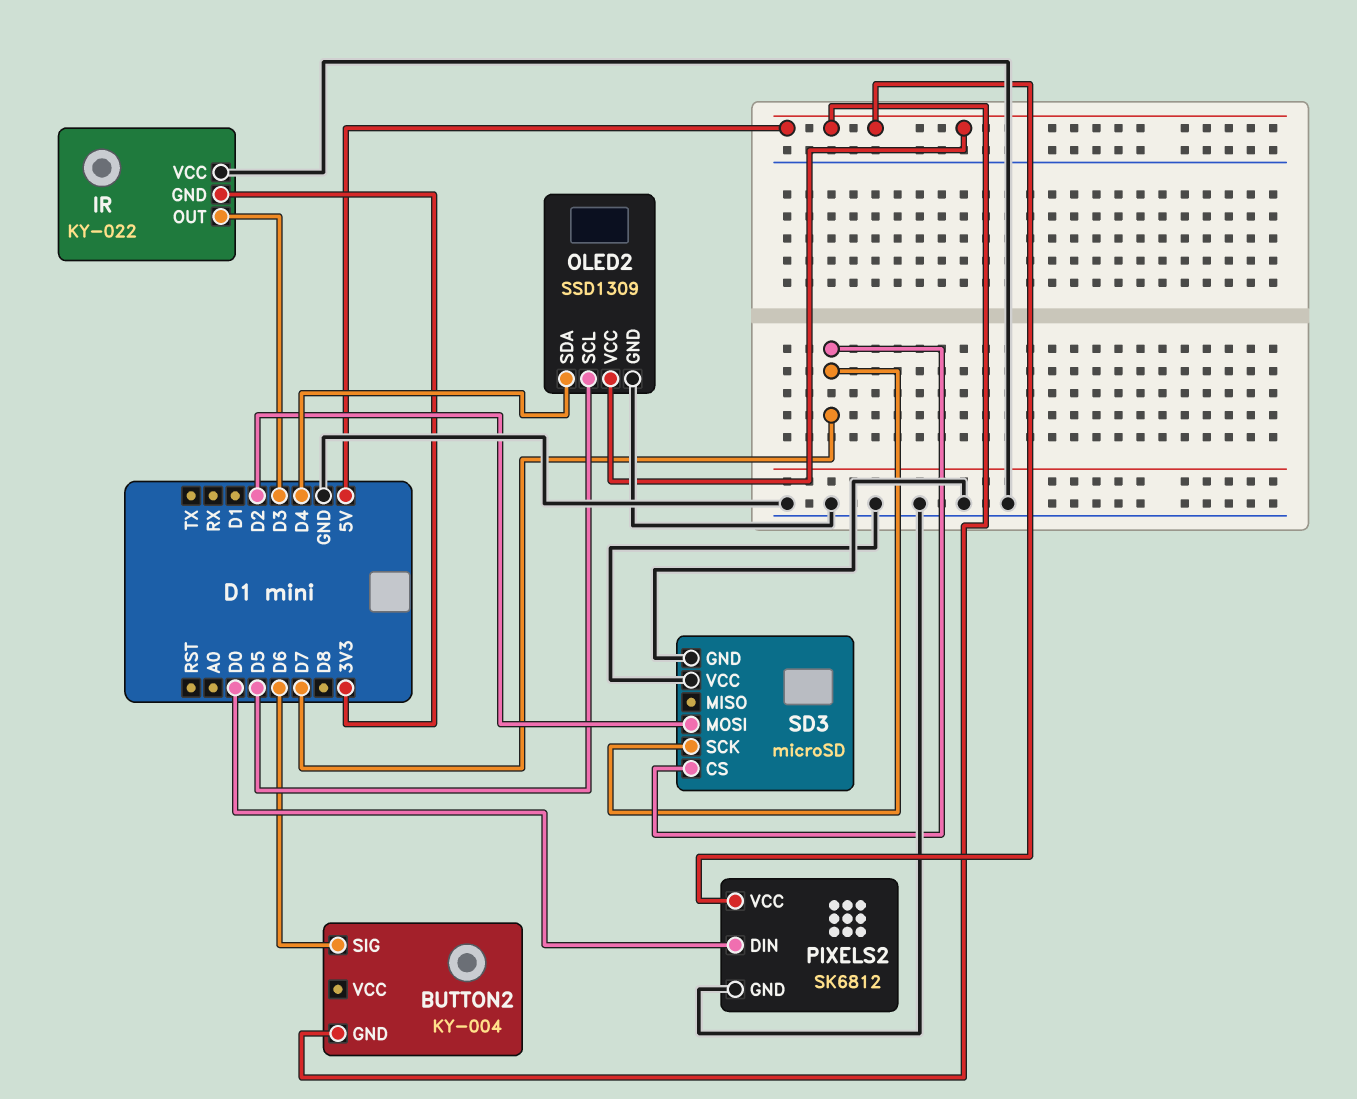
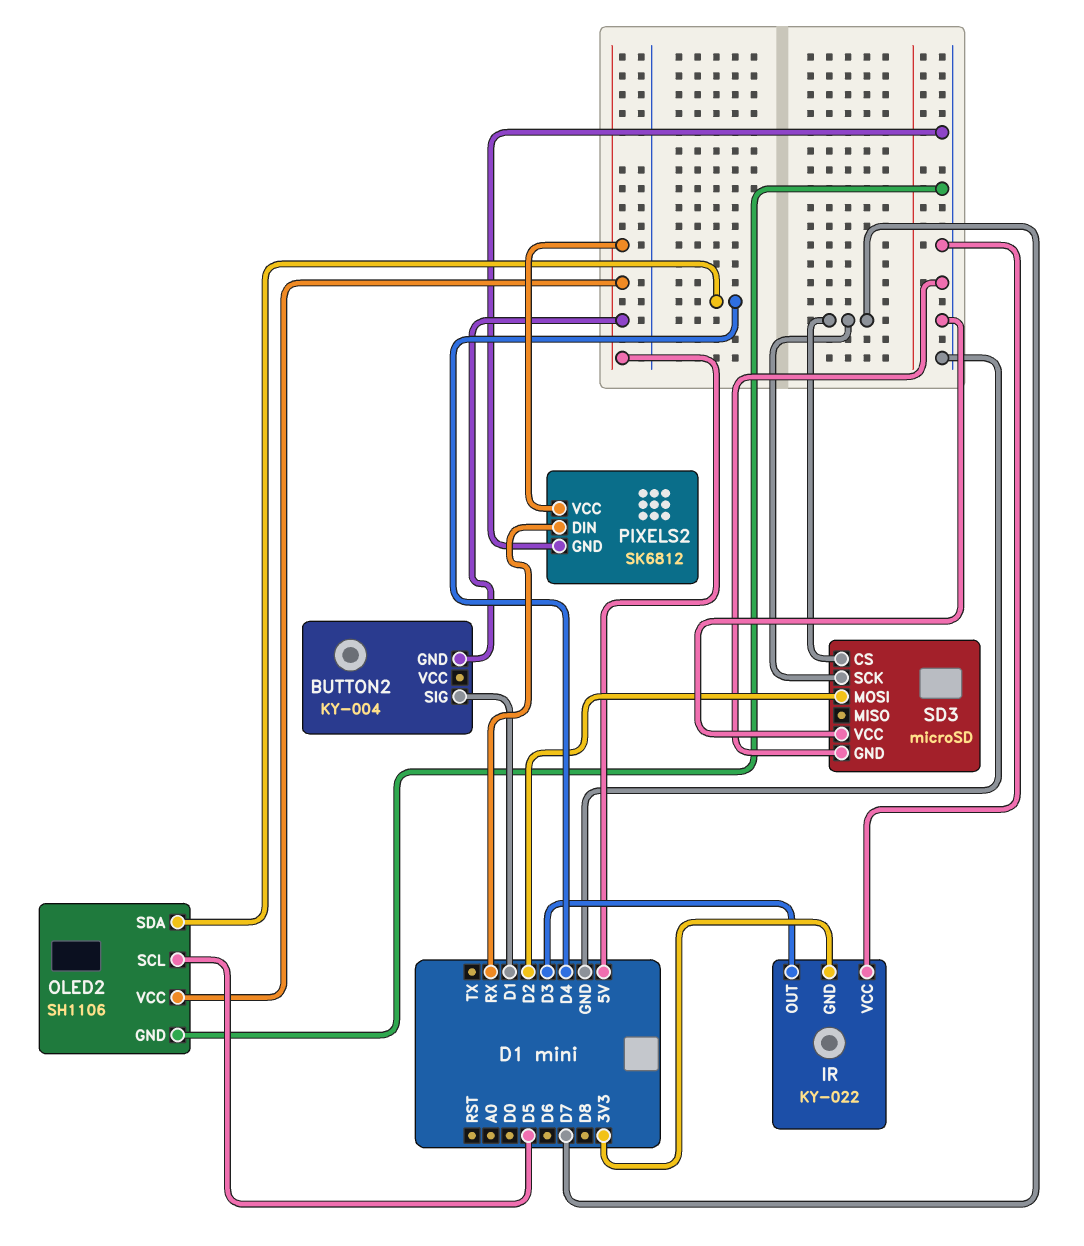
BUTTON2 pin SIG: D6 -> D1
OLED2: SSD1309 -> SH1106
PIXELS2 pin DIN: D0 -> RX

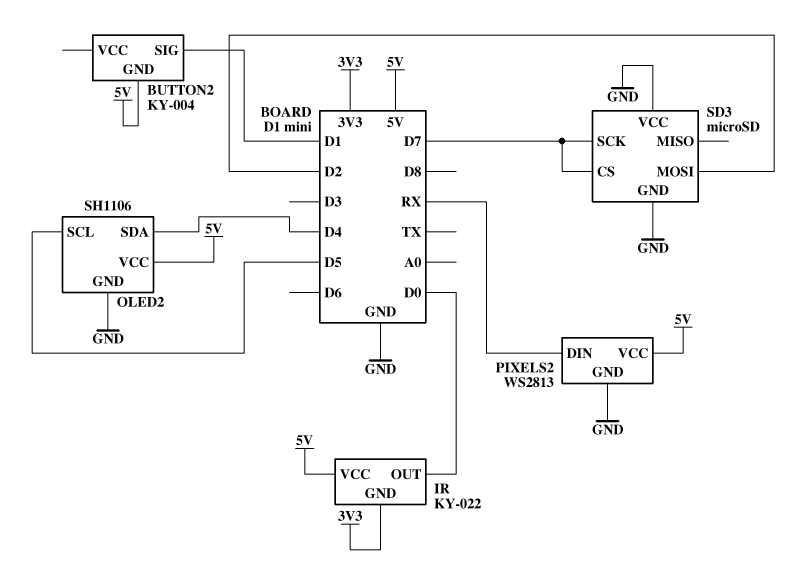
IR pin OUT: D3 -> D0
IR pin VCC: GND -> 5V
PIXELS2: SK6812 -> WS2813

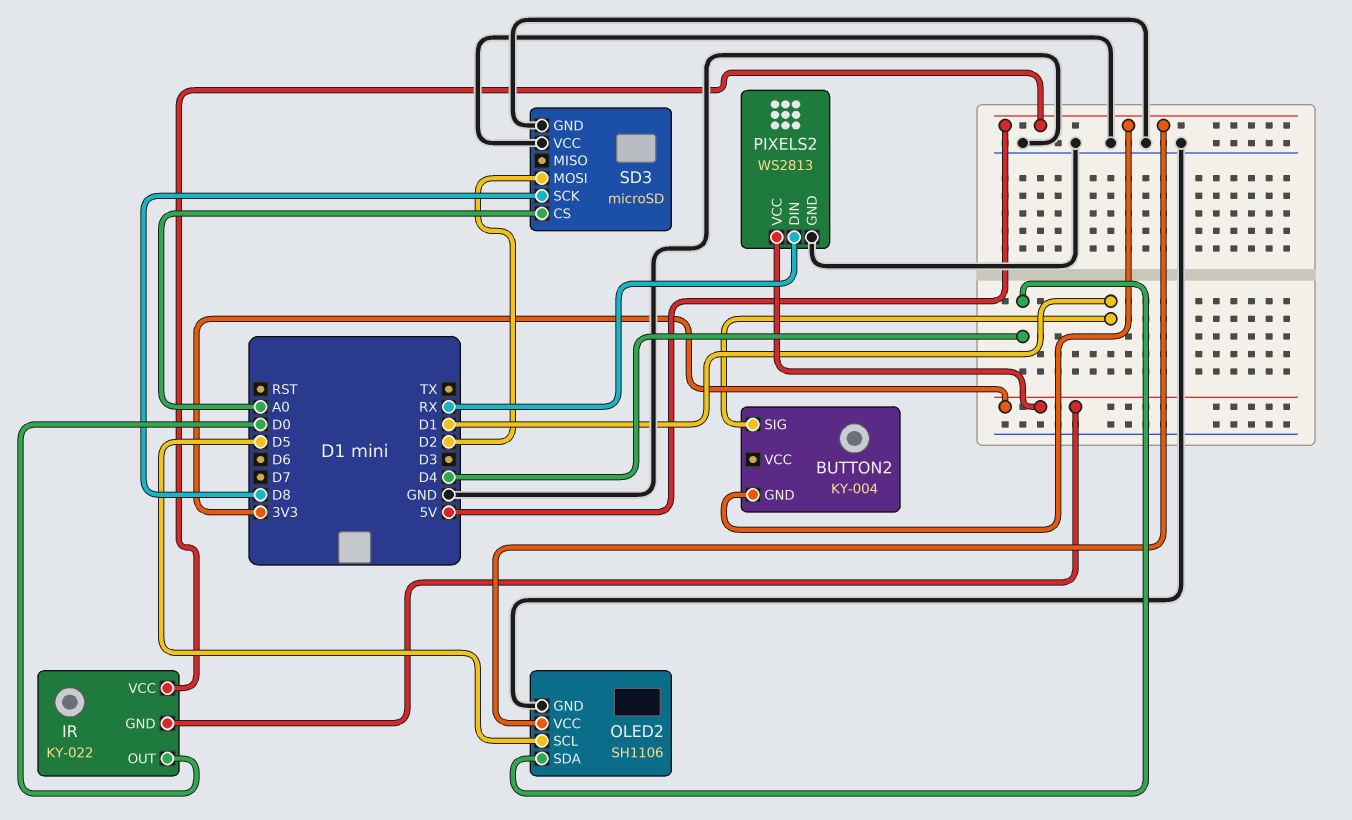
PIXELS2 pin VCC: 5V -> 3V3
SD3 pin CS: D7 -> A0
SD3 pin SCK: D7 -> D8

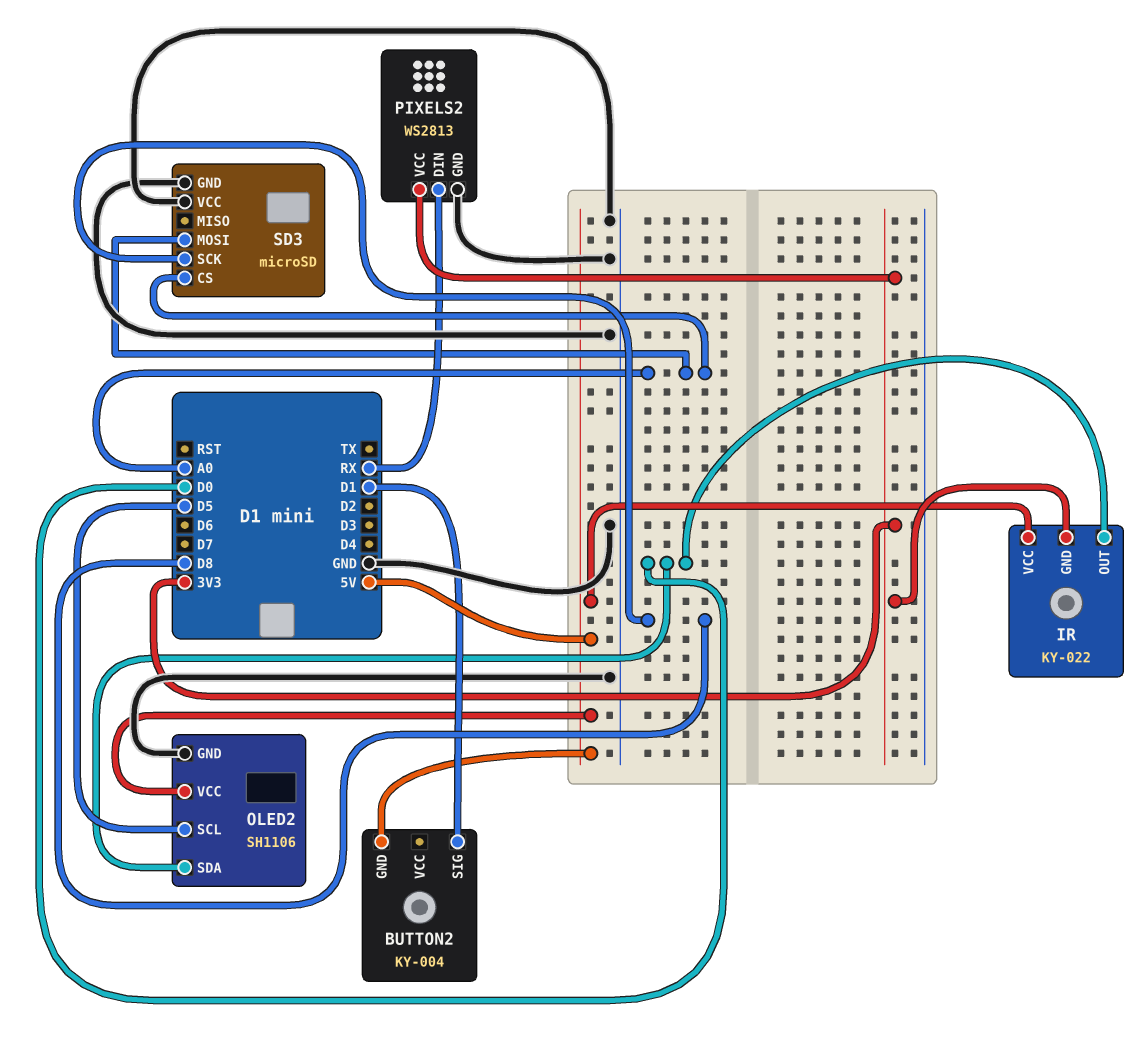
OLED2 pin SDA: D4 -> D0
SD3 pin MOSI: D2 -> A0

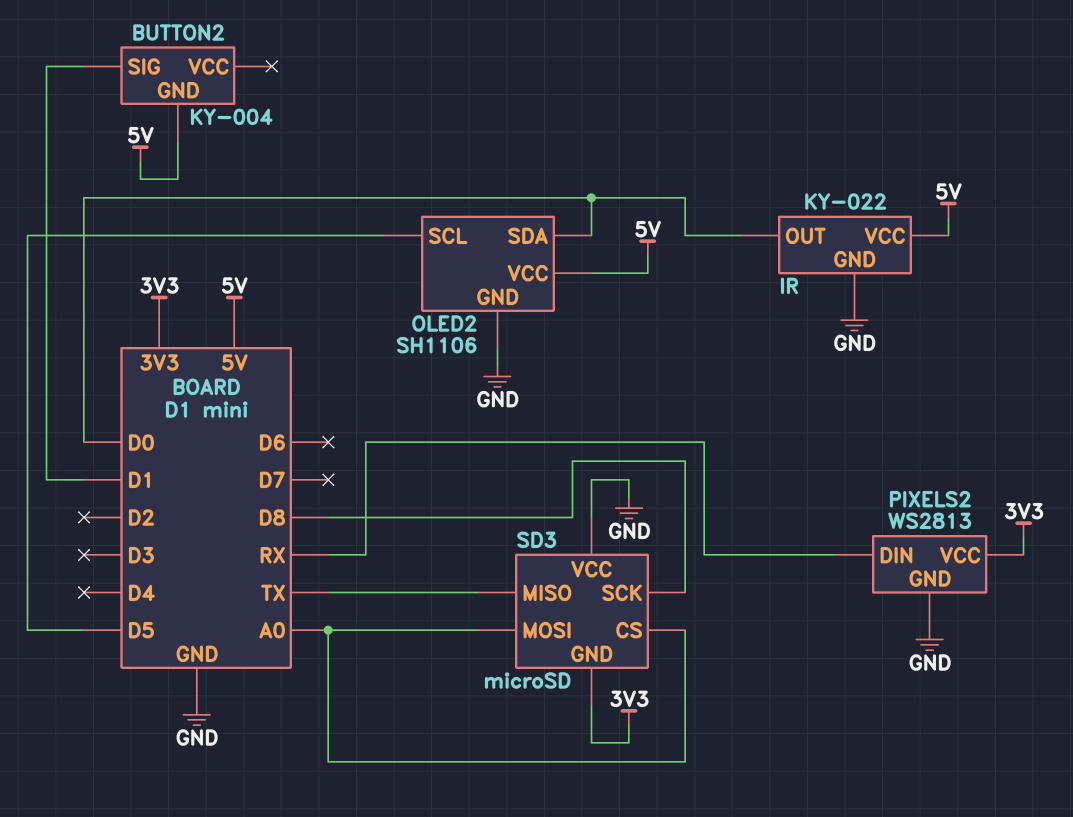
IR pin GND: 3V3 -> GND
SD3 pin GND: GND -> 3V3
SD3 pin MISO: none -> TX

